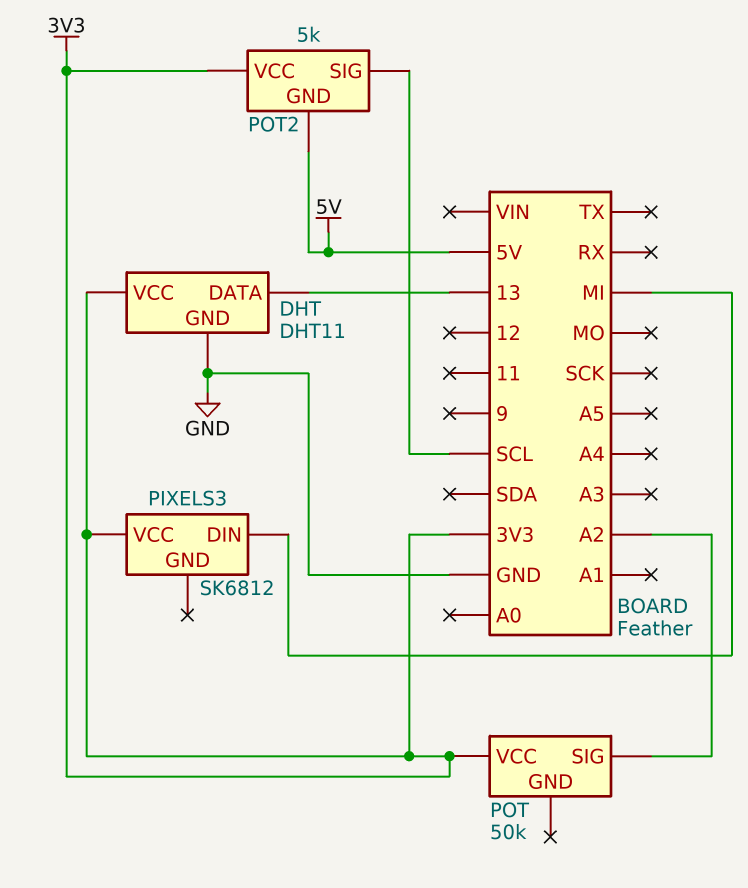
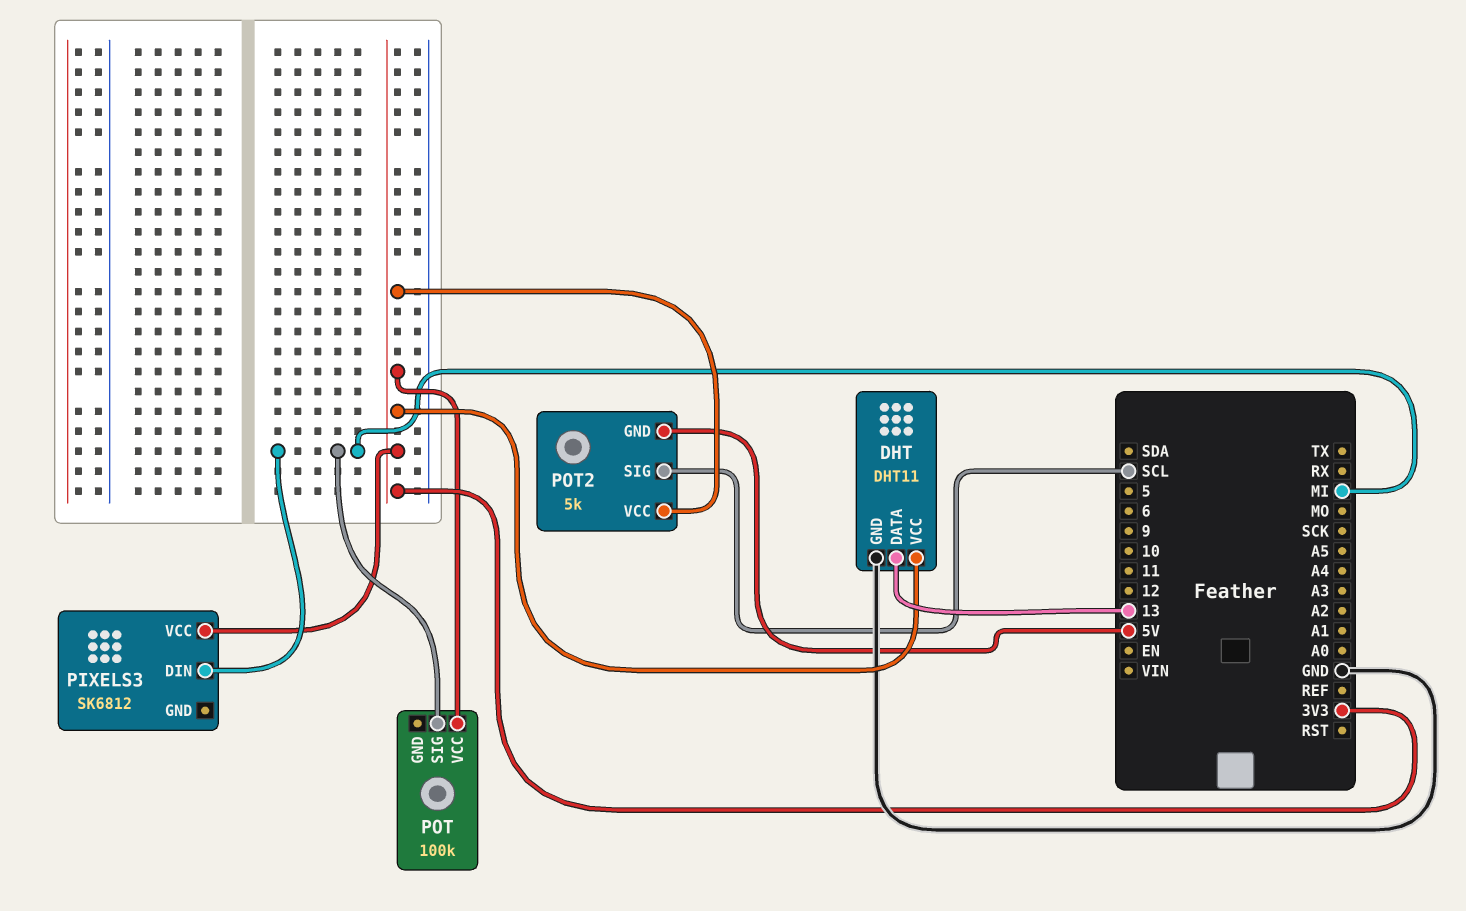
POT: 50k -> 100k
POT pin SIG: A2 -> MI

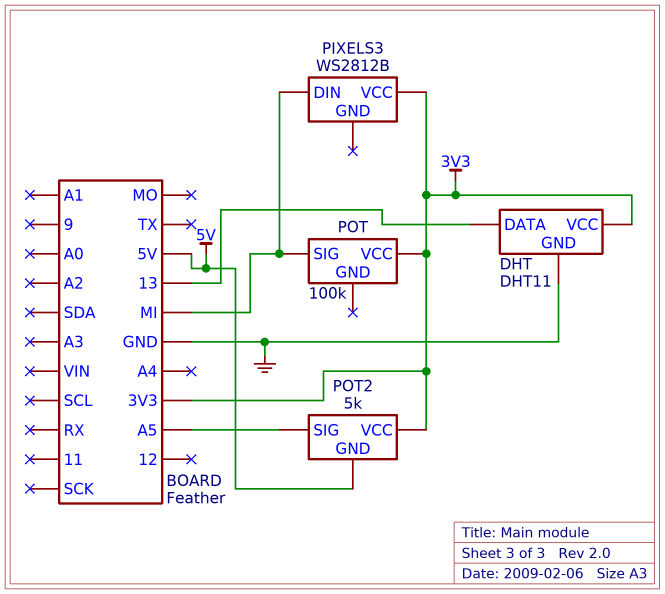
PIXELS3: SK6812 -> WS2812B
POT2 pin SIG: SCL -> A5

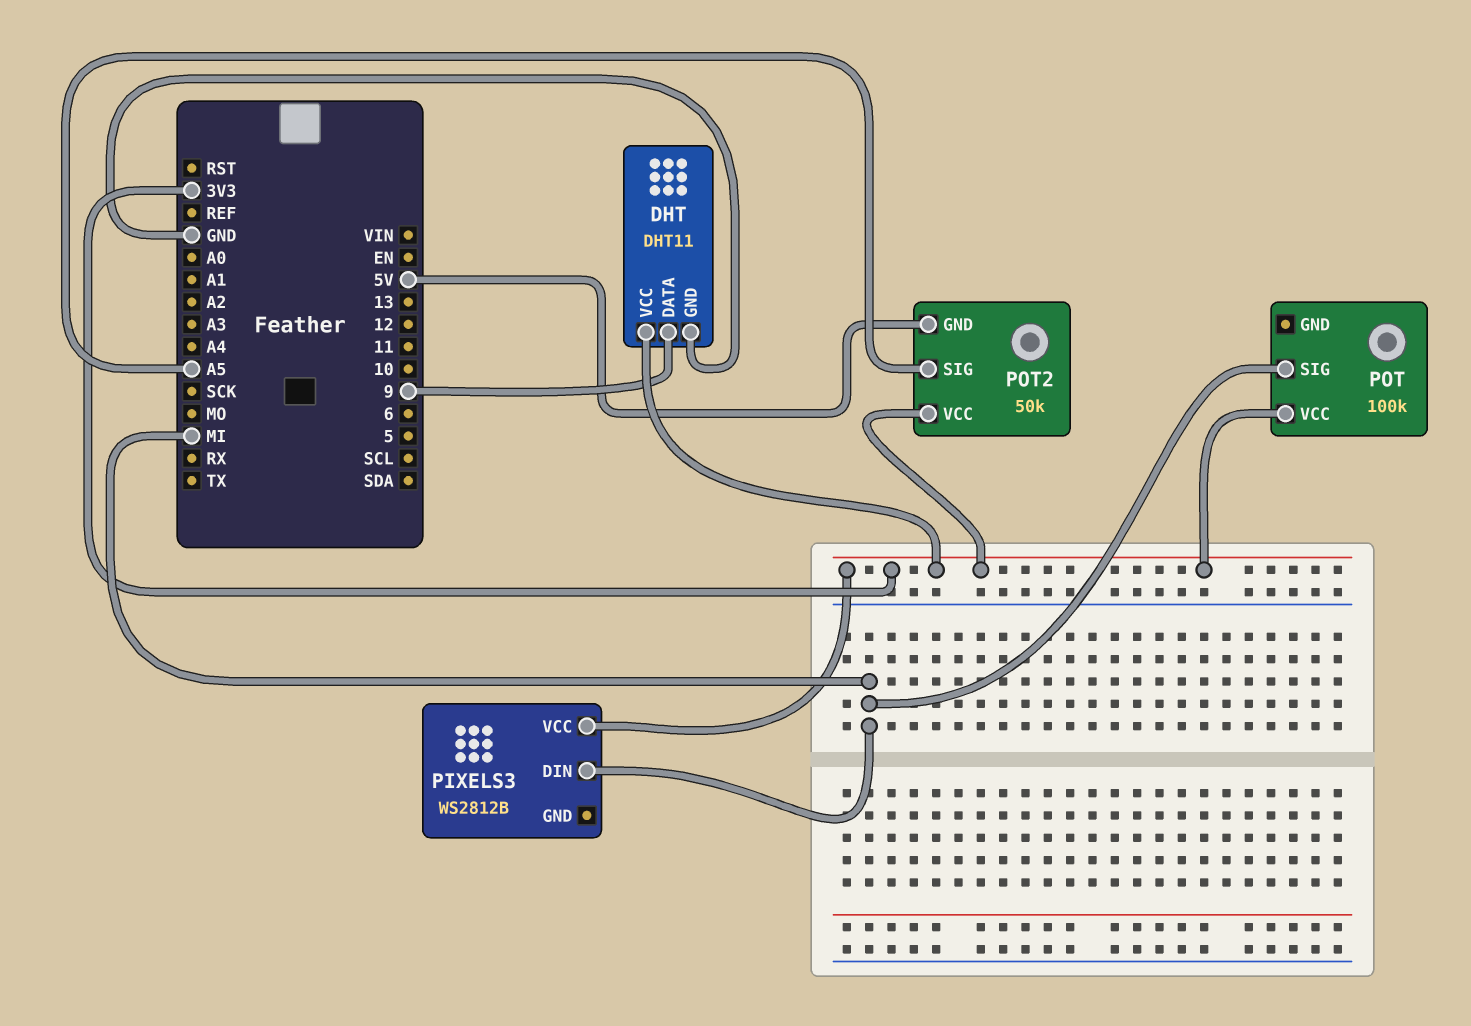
DHT pin DATA: 13 -> 9
POT2: 5k -> 50k

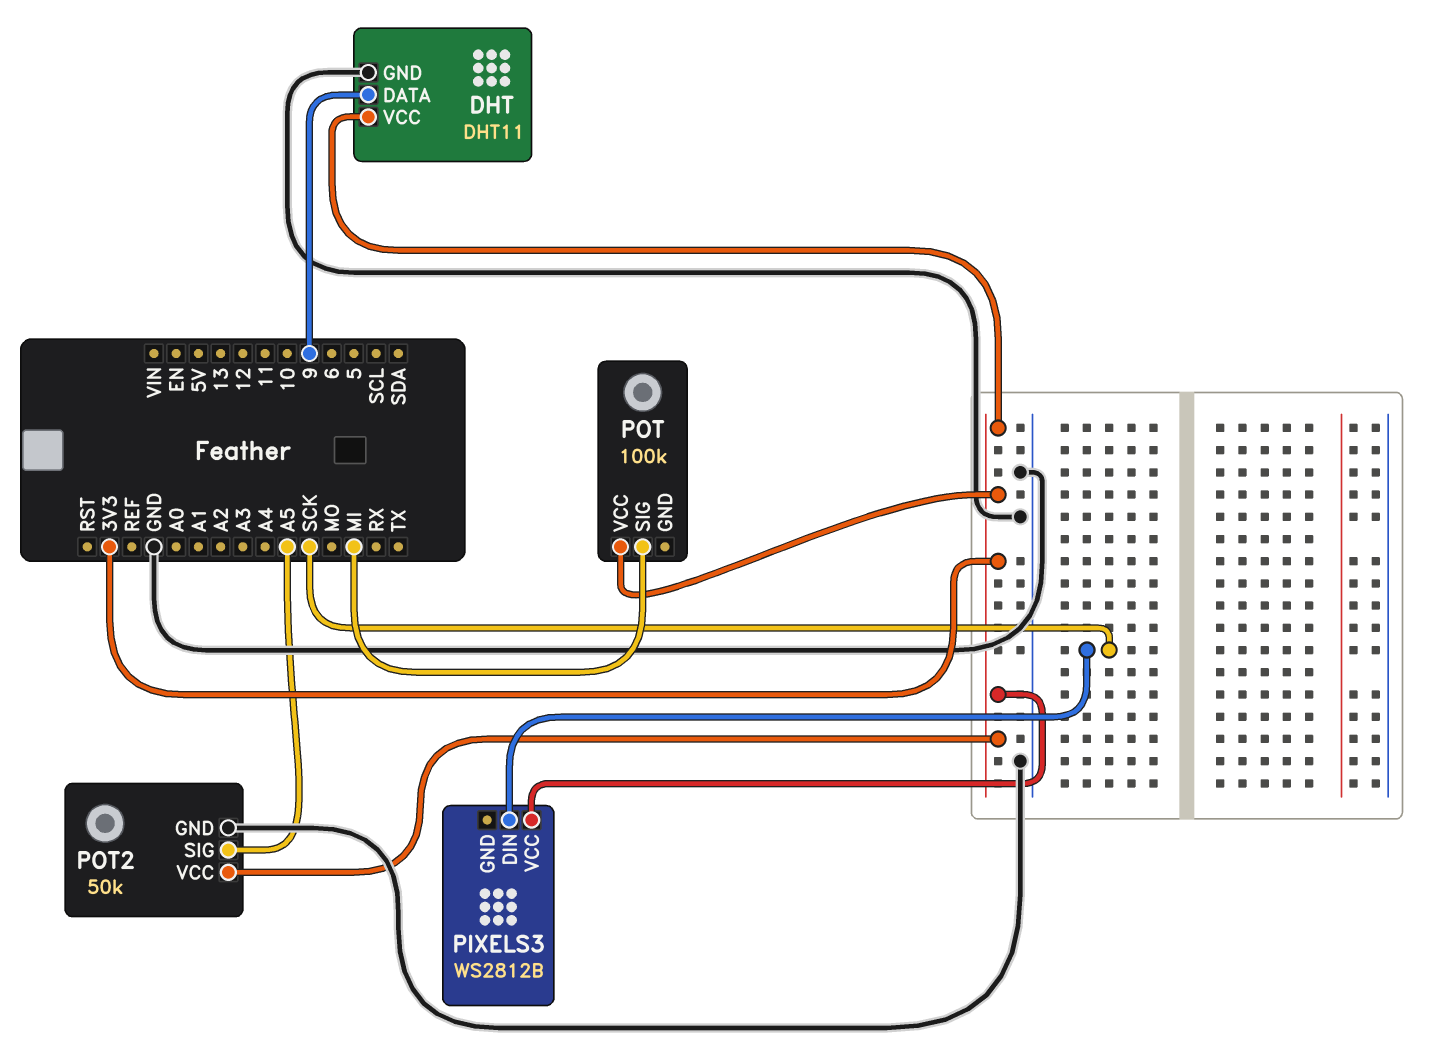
PIXELS3 pin DIN: MI -> SCK
POT2 pin GND: 5V -> GND

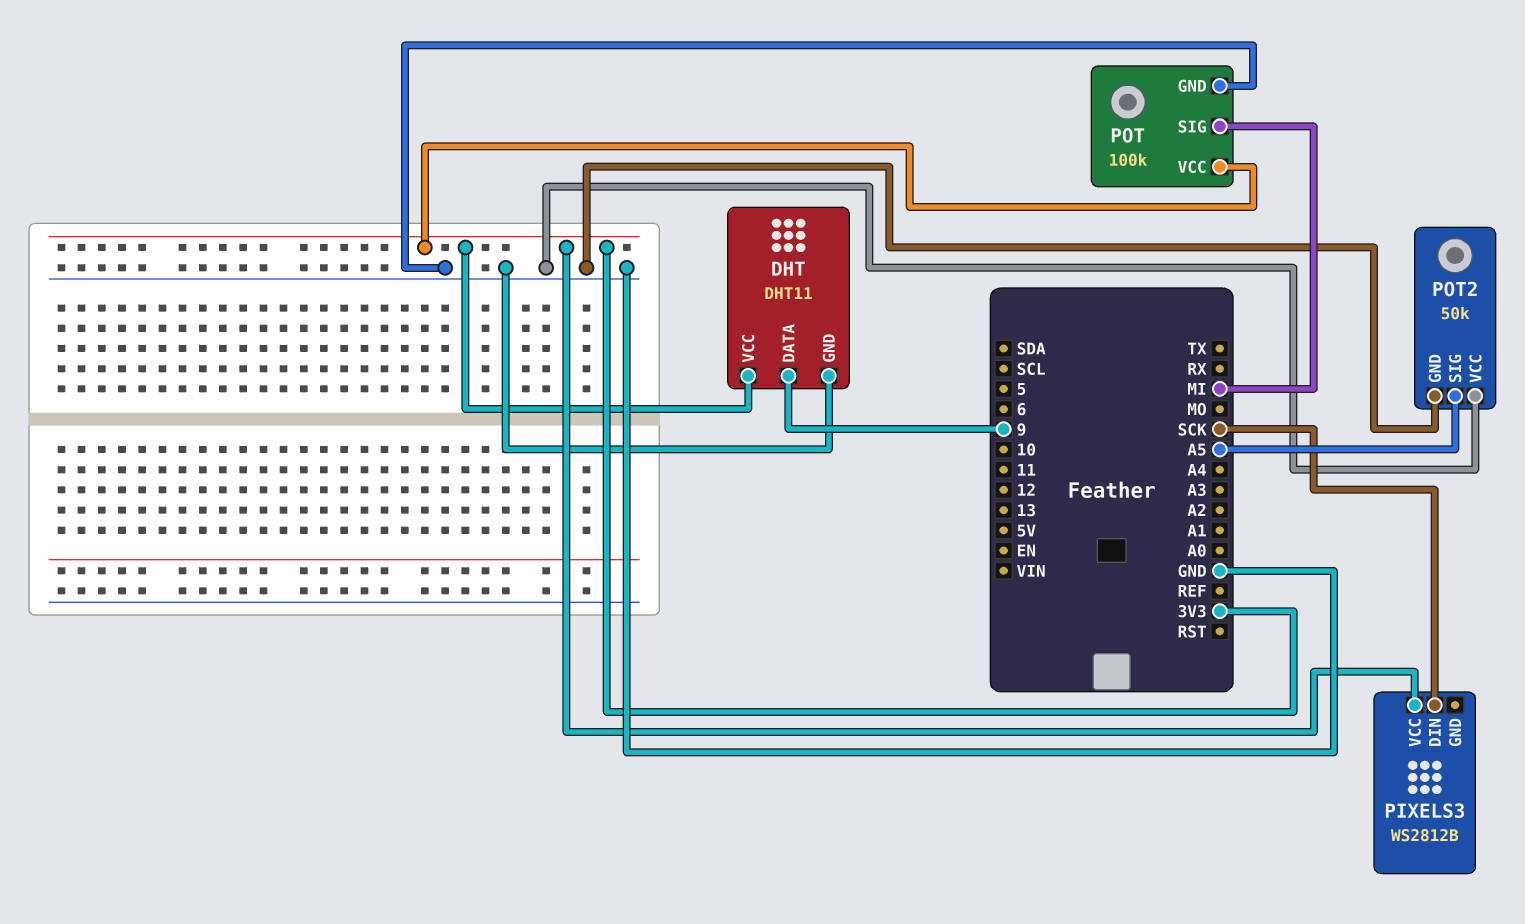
POT pin GND: none -> GND
POT2 pin VCC: 3V3 -> GND

